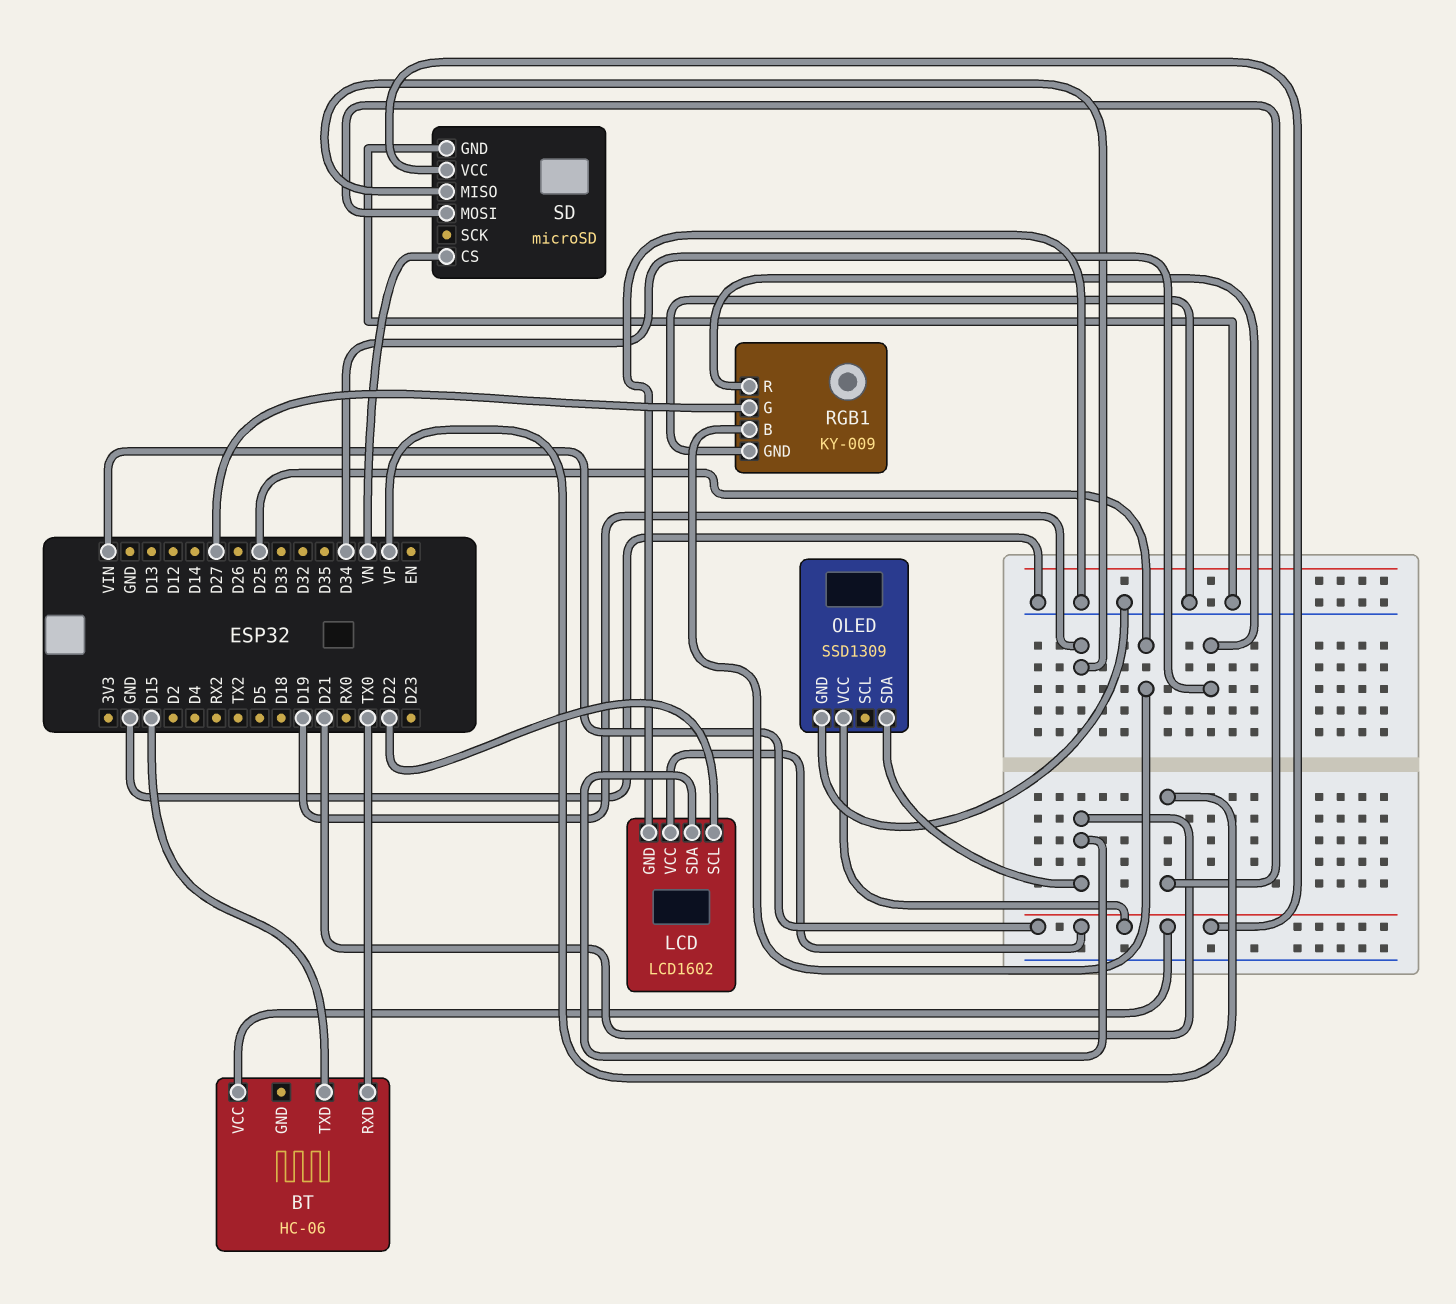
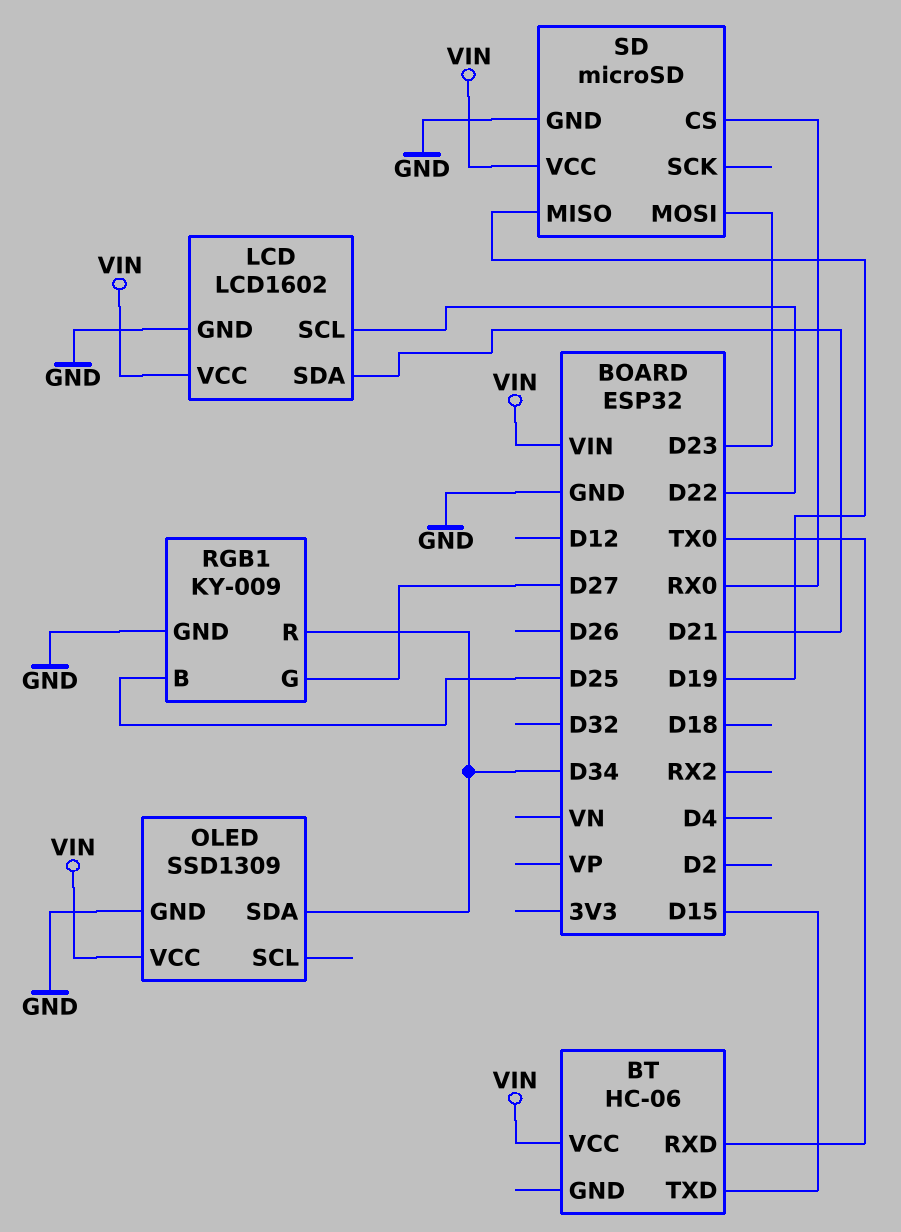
OLED pin SDA: D21 -> D34
SD pin CS: VN -> RX0
SD pin MOSI: VP -> D23

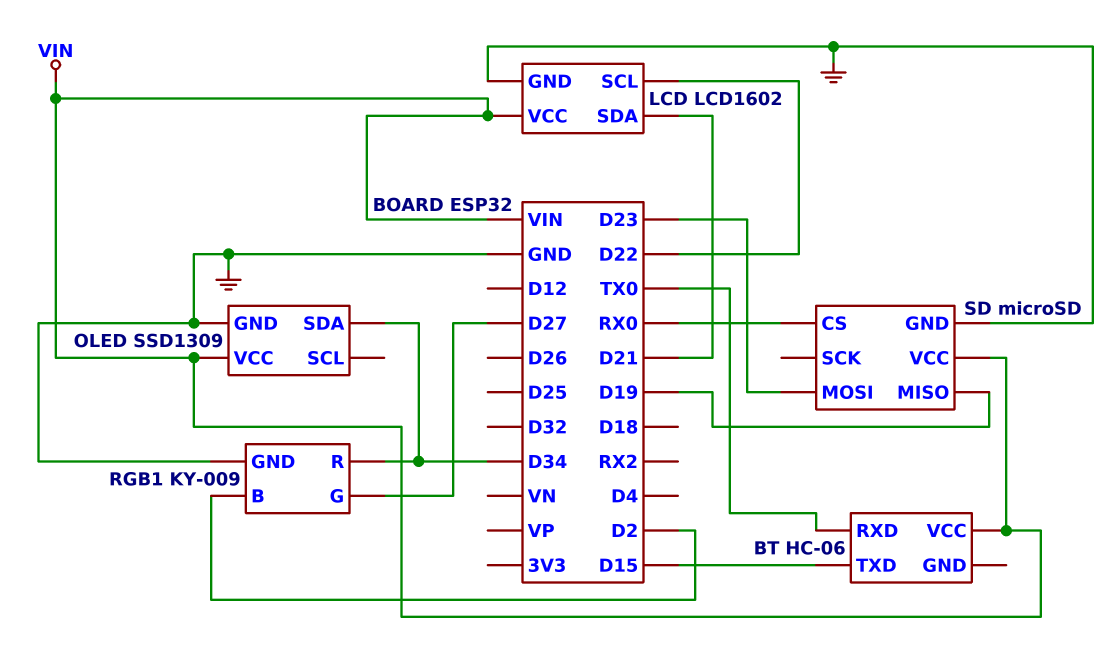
RGB1 pin B: D25 -> D2

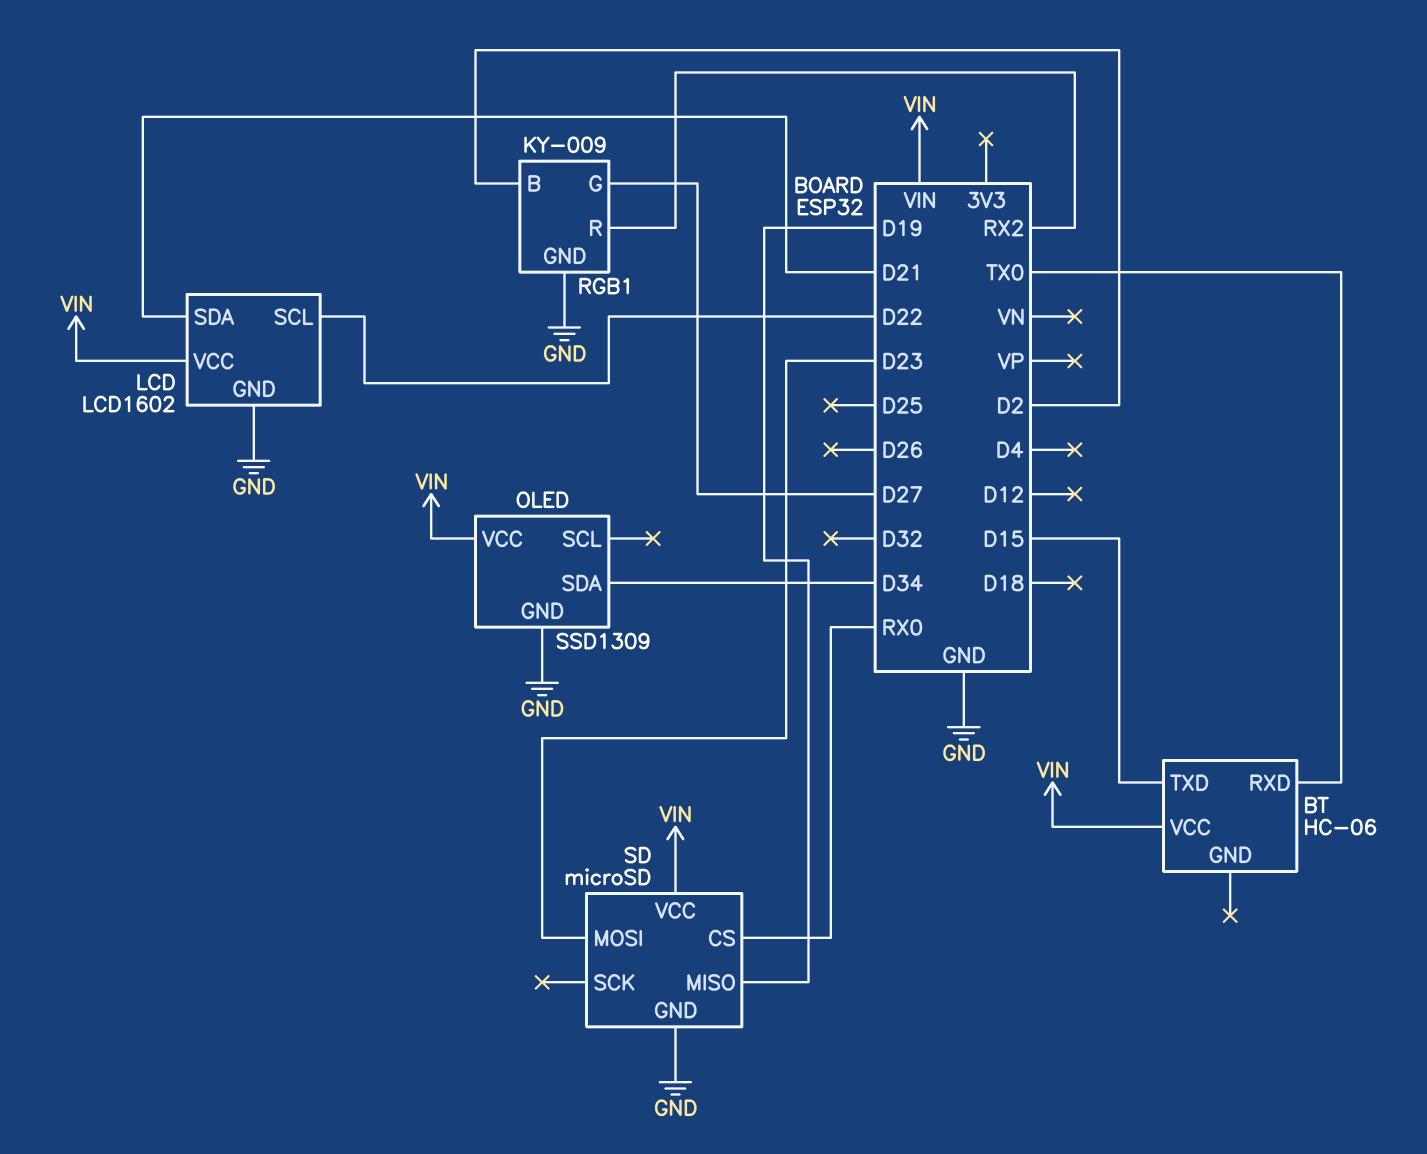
RGB1 pin R: D34 -> RX2

